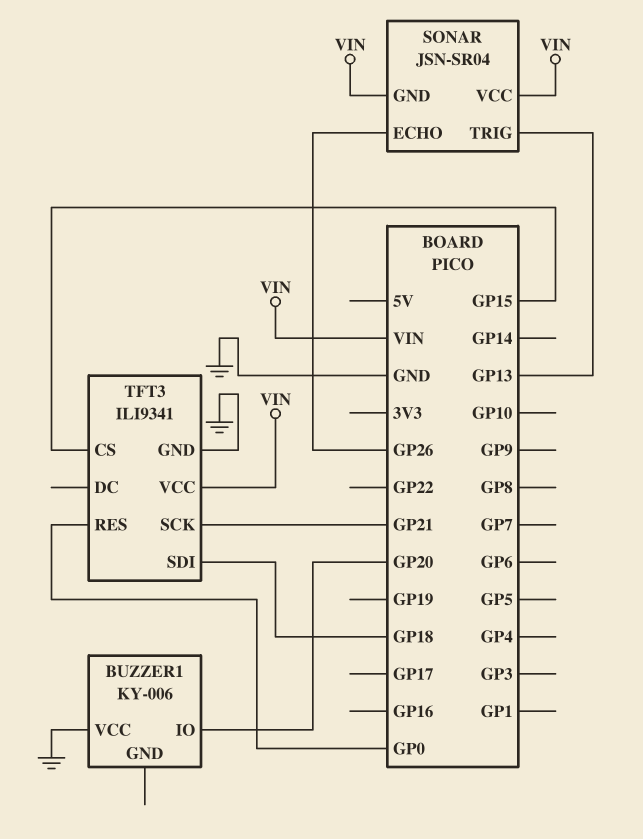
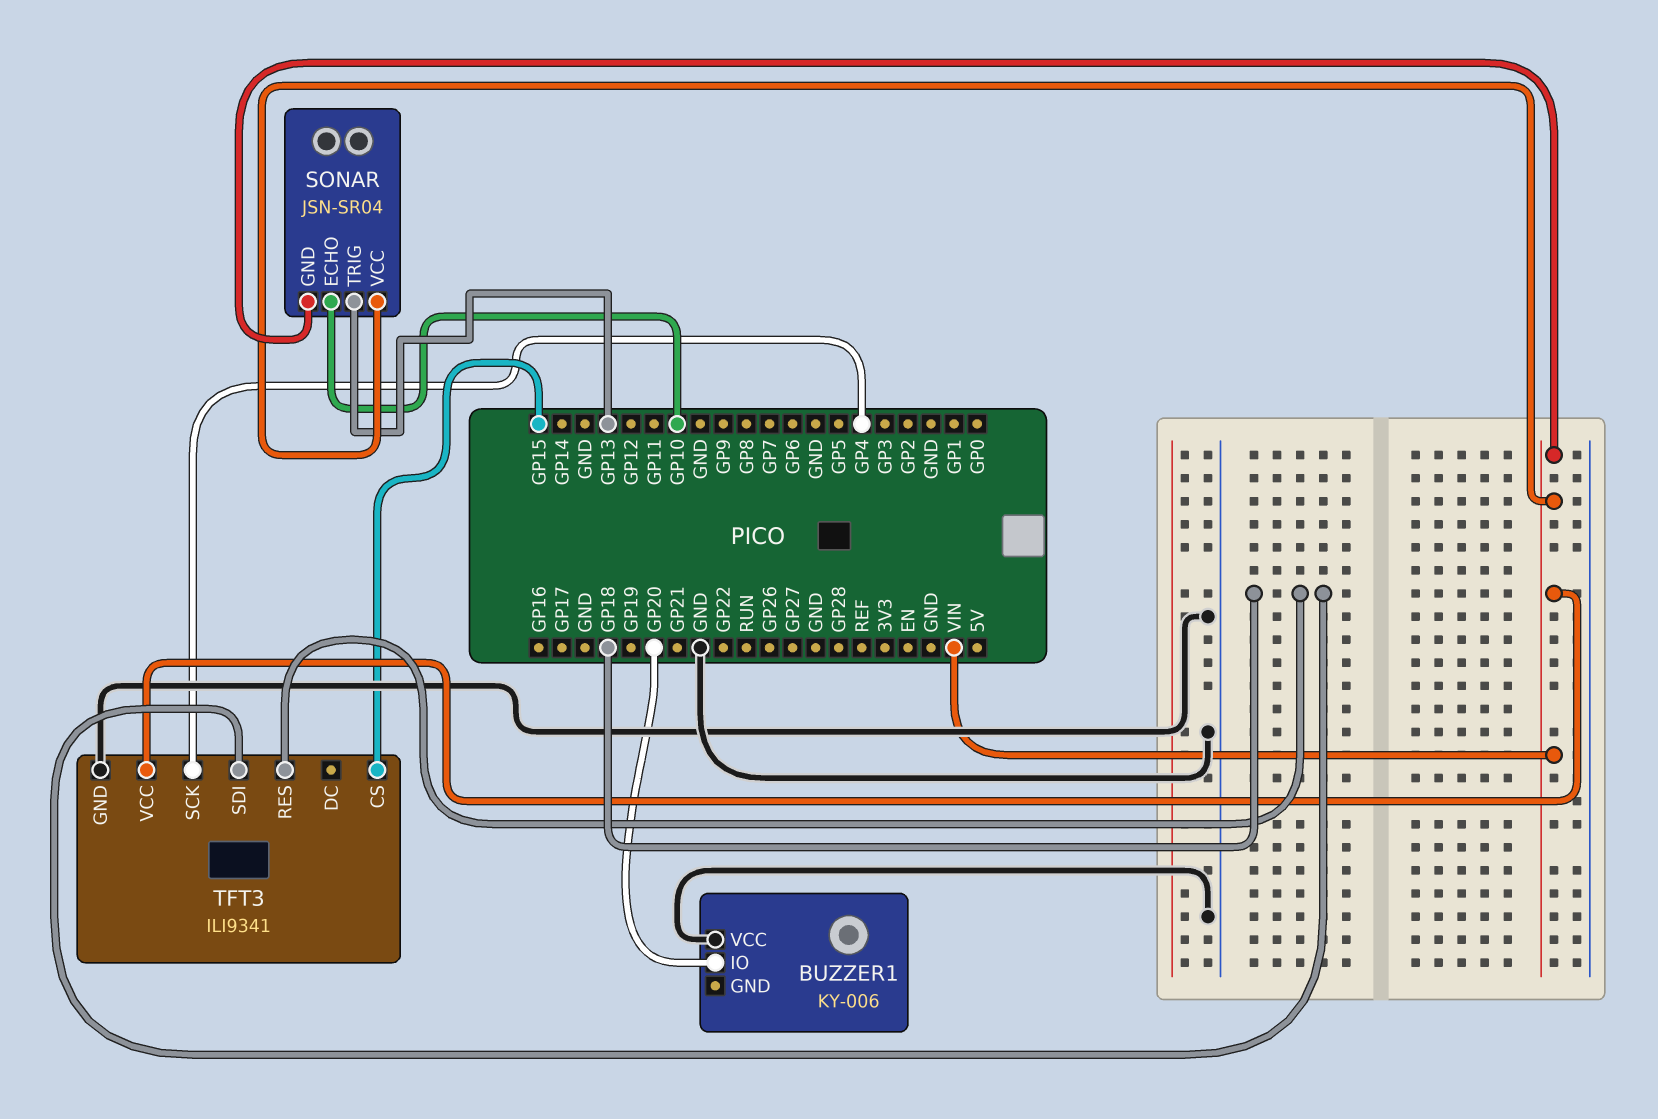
SONAR pin ECHO: GP26 -> GP10
TFT3 pin RES: GP0 -> GP18
TFT3 pin SCK: GP21 -> GP4

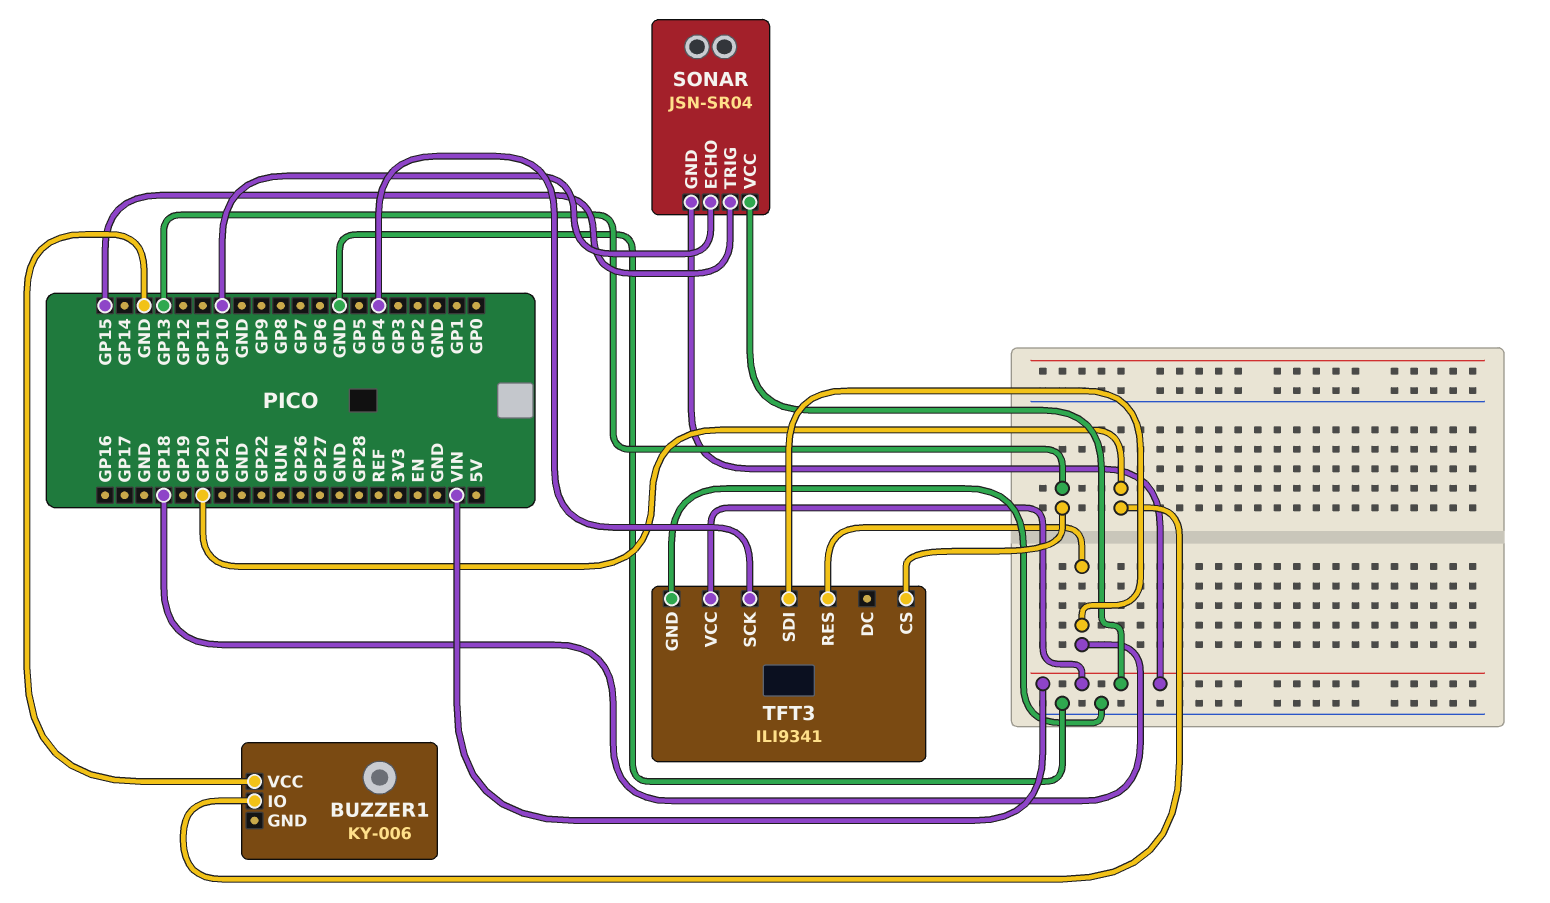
SONAR pin TRIG: GP13 -> GP15
TFT3 pin CS: GP15 -> GP13

